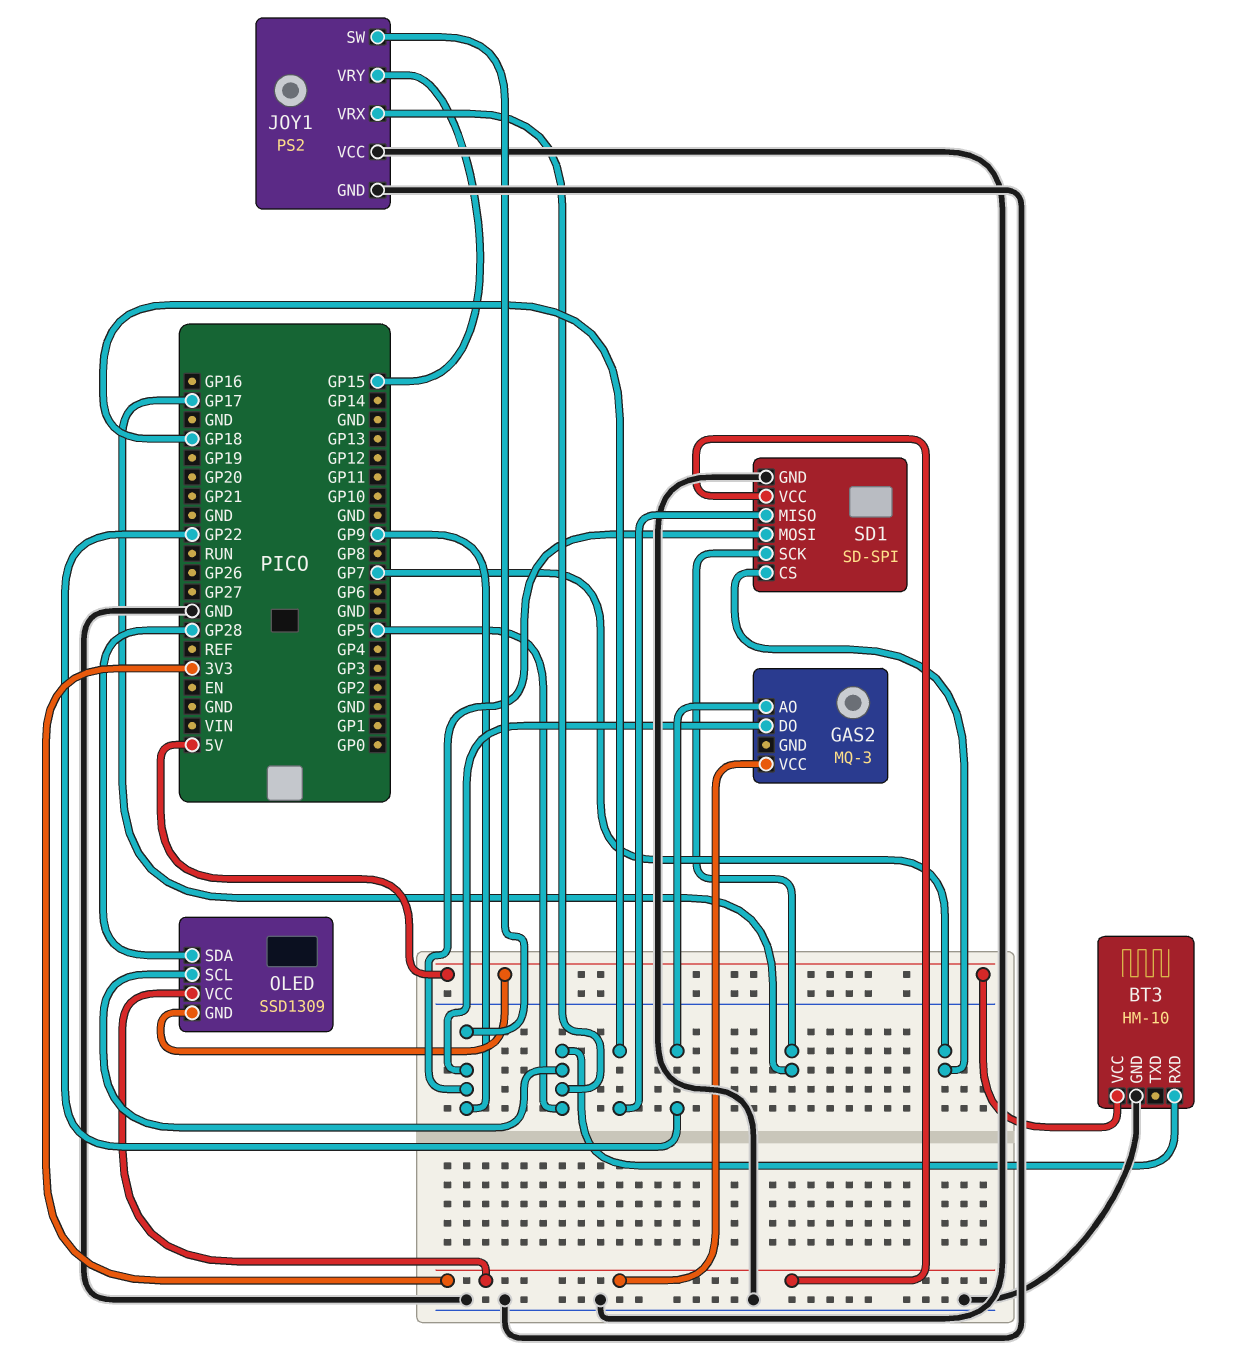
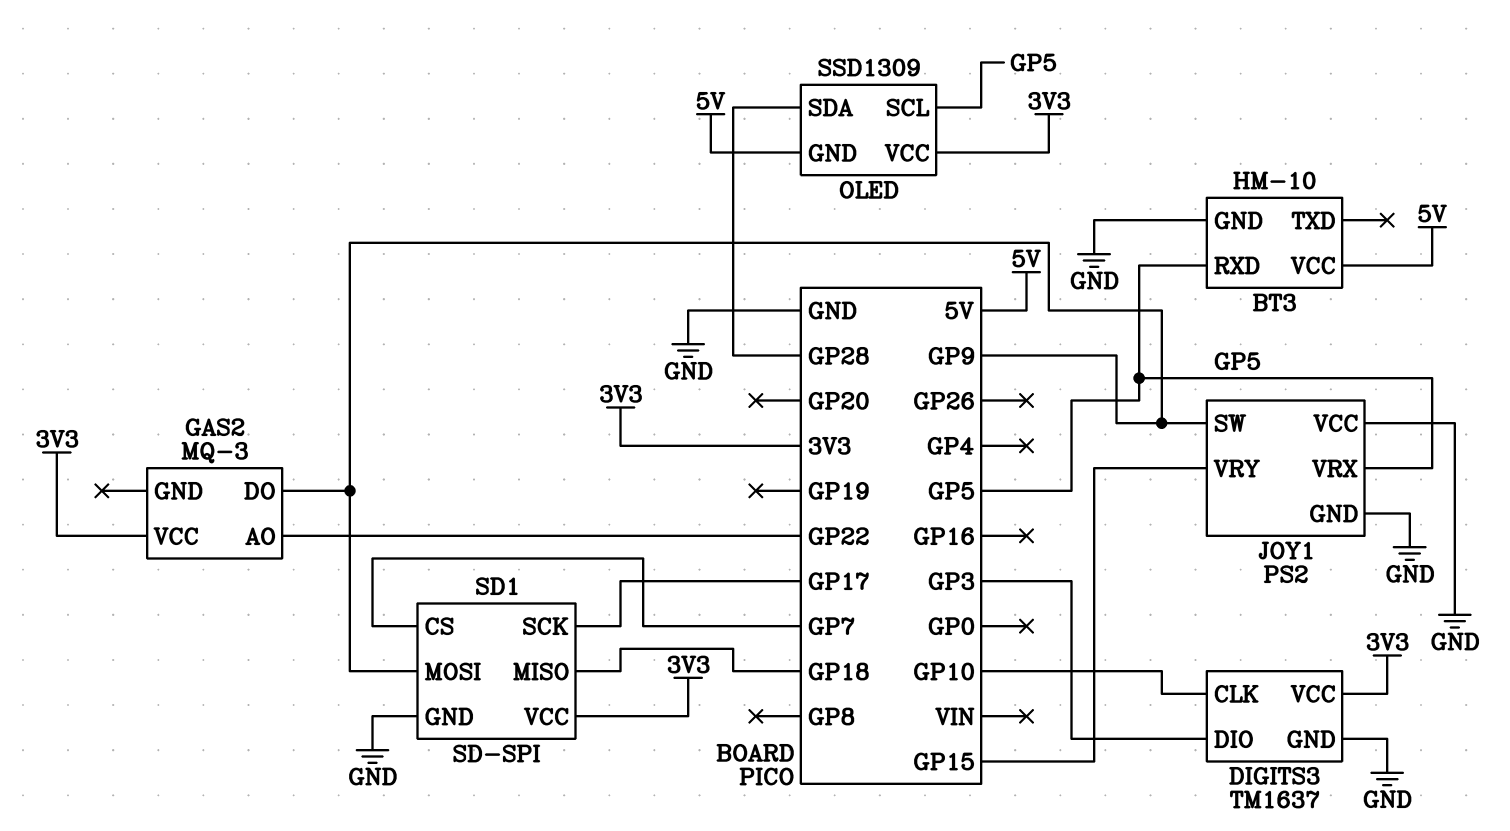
DIGITS3: none -> TM1637
DIGITS3 pin CLK: none -> GP10
DIGITS3 pin DIO: none -> GP3
DIGITS3 pin GND: none -> GND
DIGITS3 pin VCC: none -> 3V3

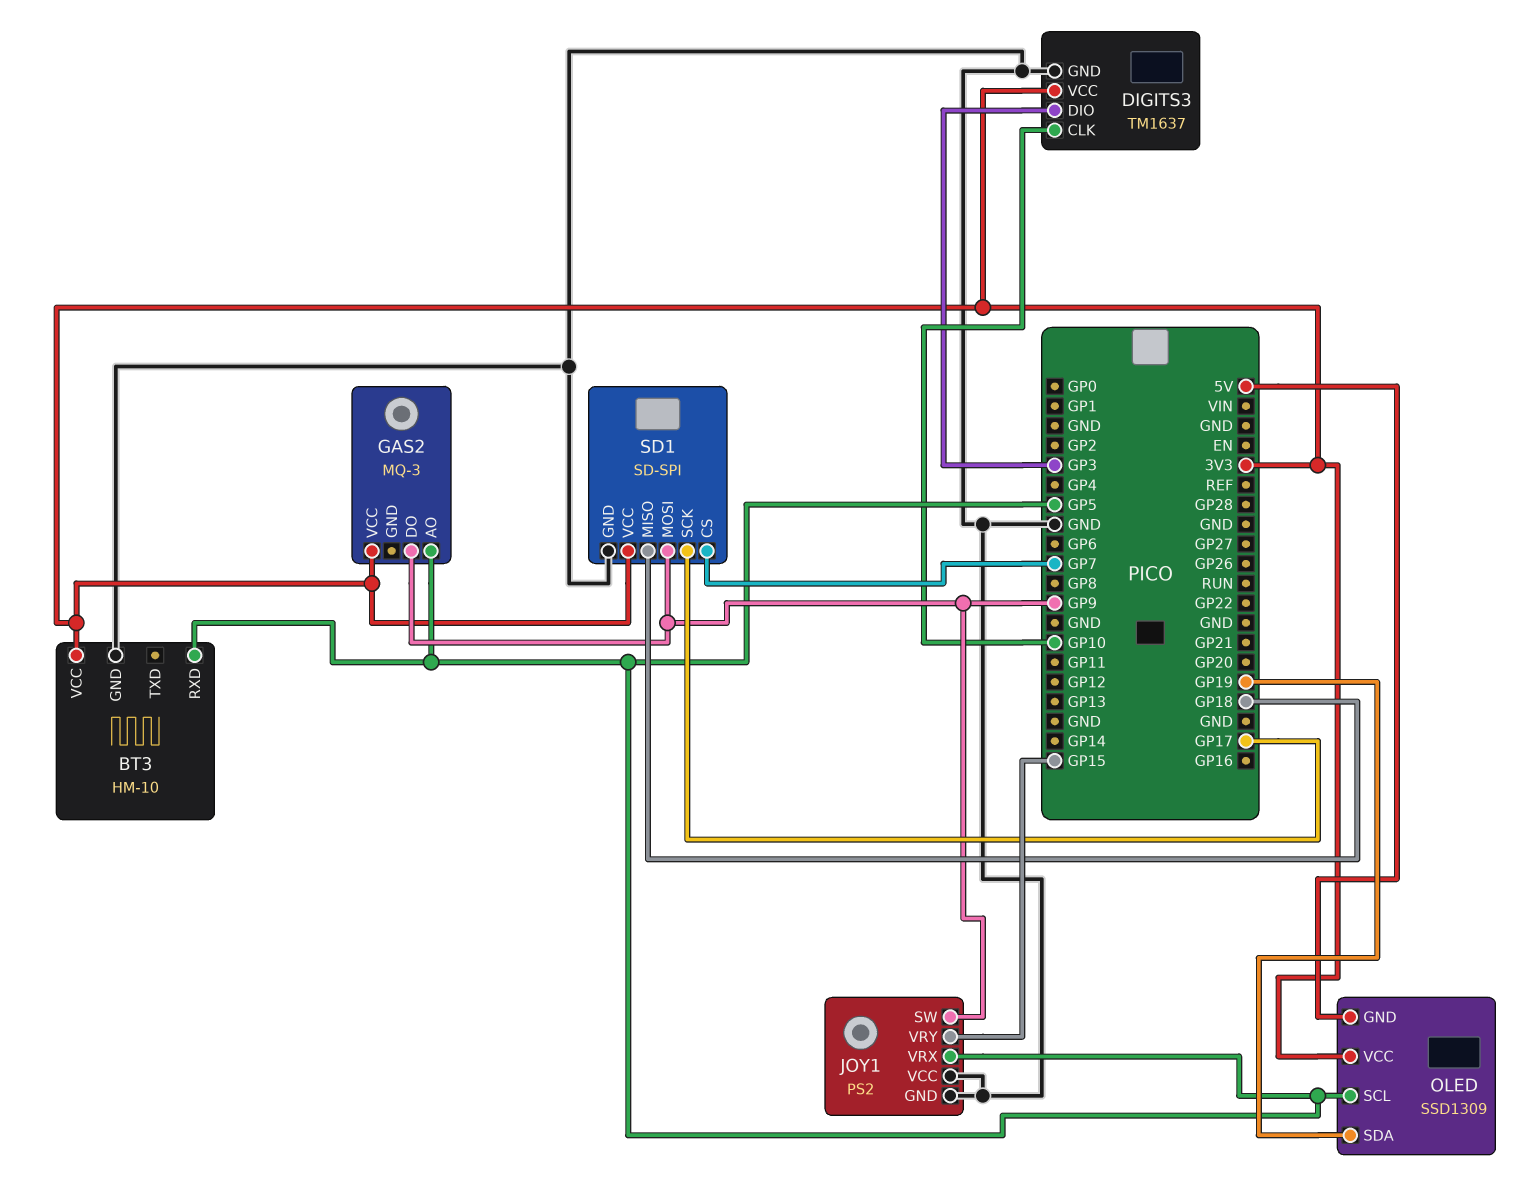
BT3 pin VCC: 5V -> 3V3
GAS2 pin AO: GP22 -> GP5
OLED pin SDA: GP28 -> GP19

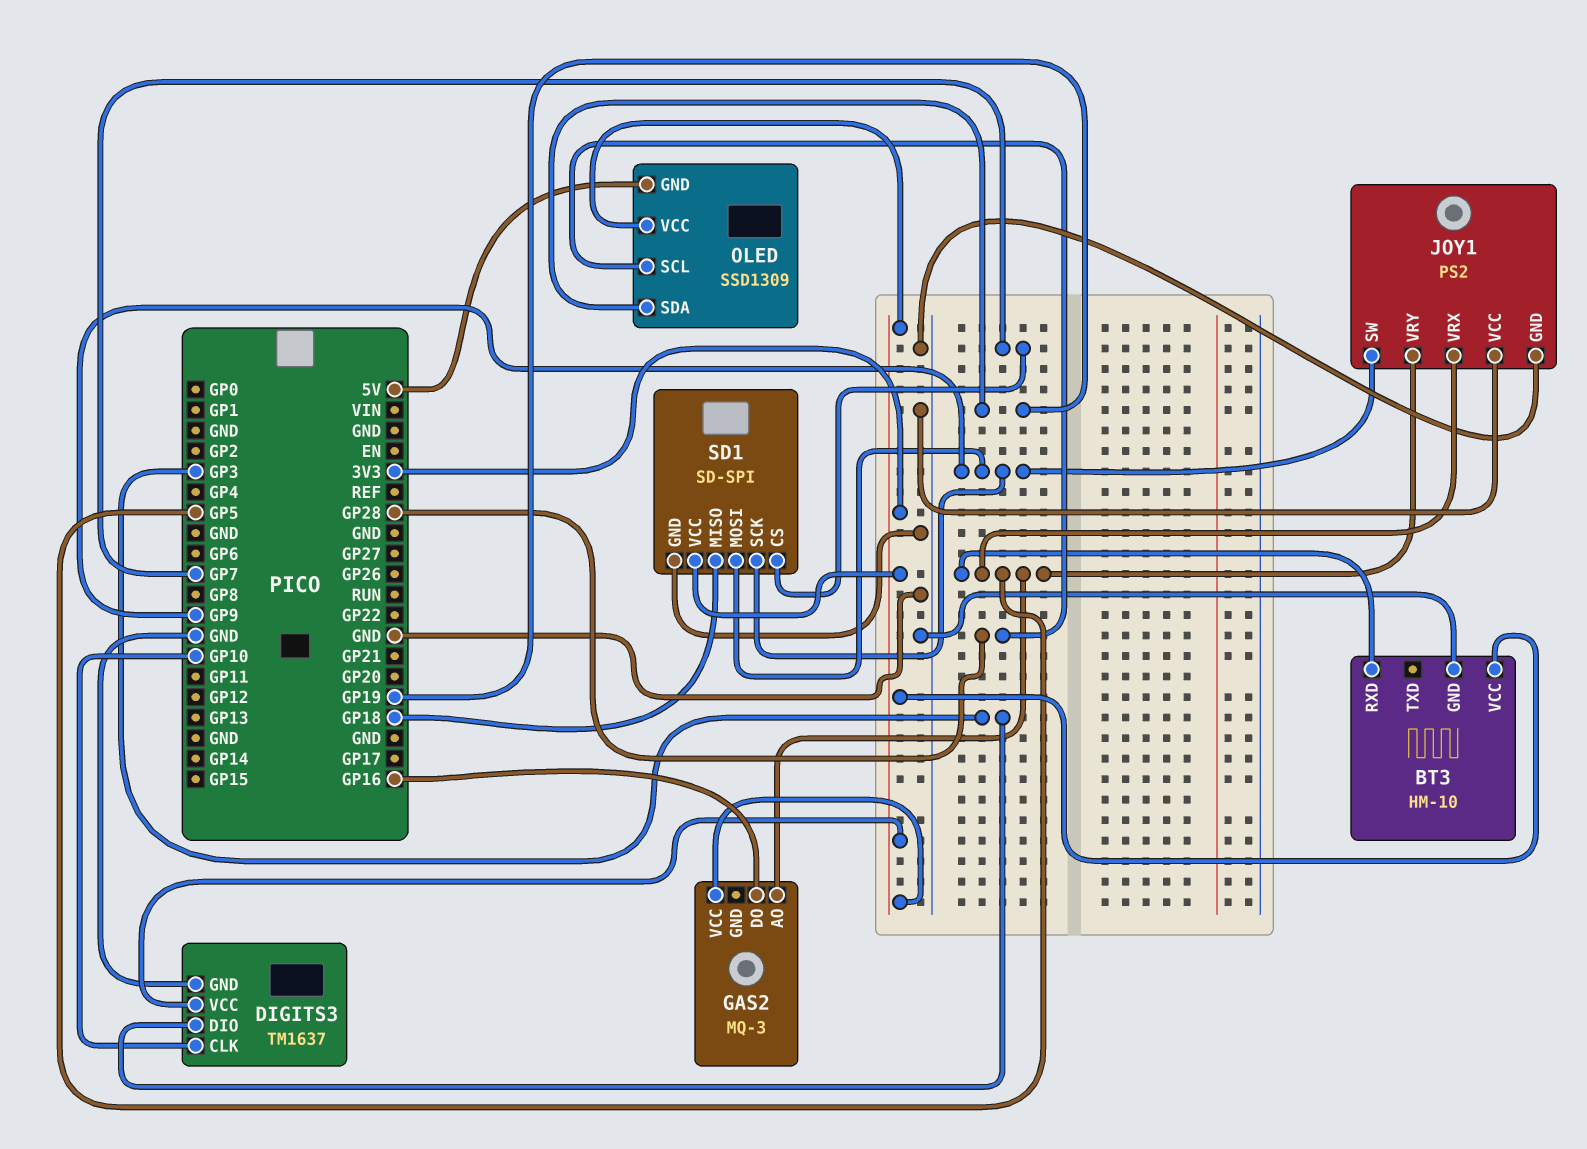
GAS2 pin DO: GP9 -> GP16
JOY1 pin VRY: GP15 -> GP5
OLED pin SCL: GP5 -> GP28
SD1 pin SCK: GP17 -> GP9

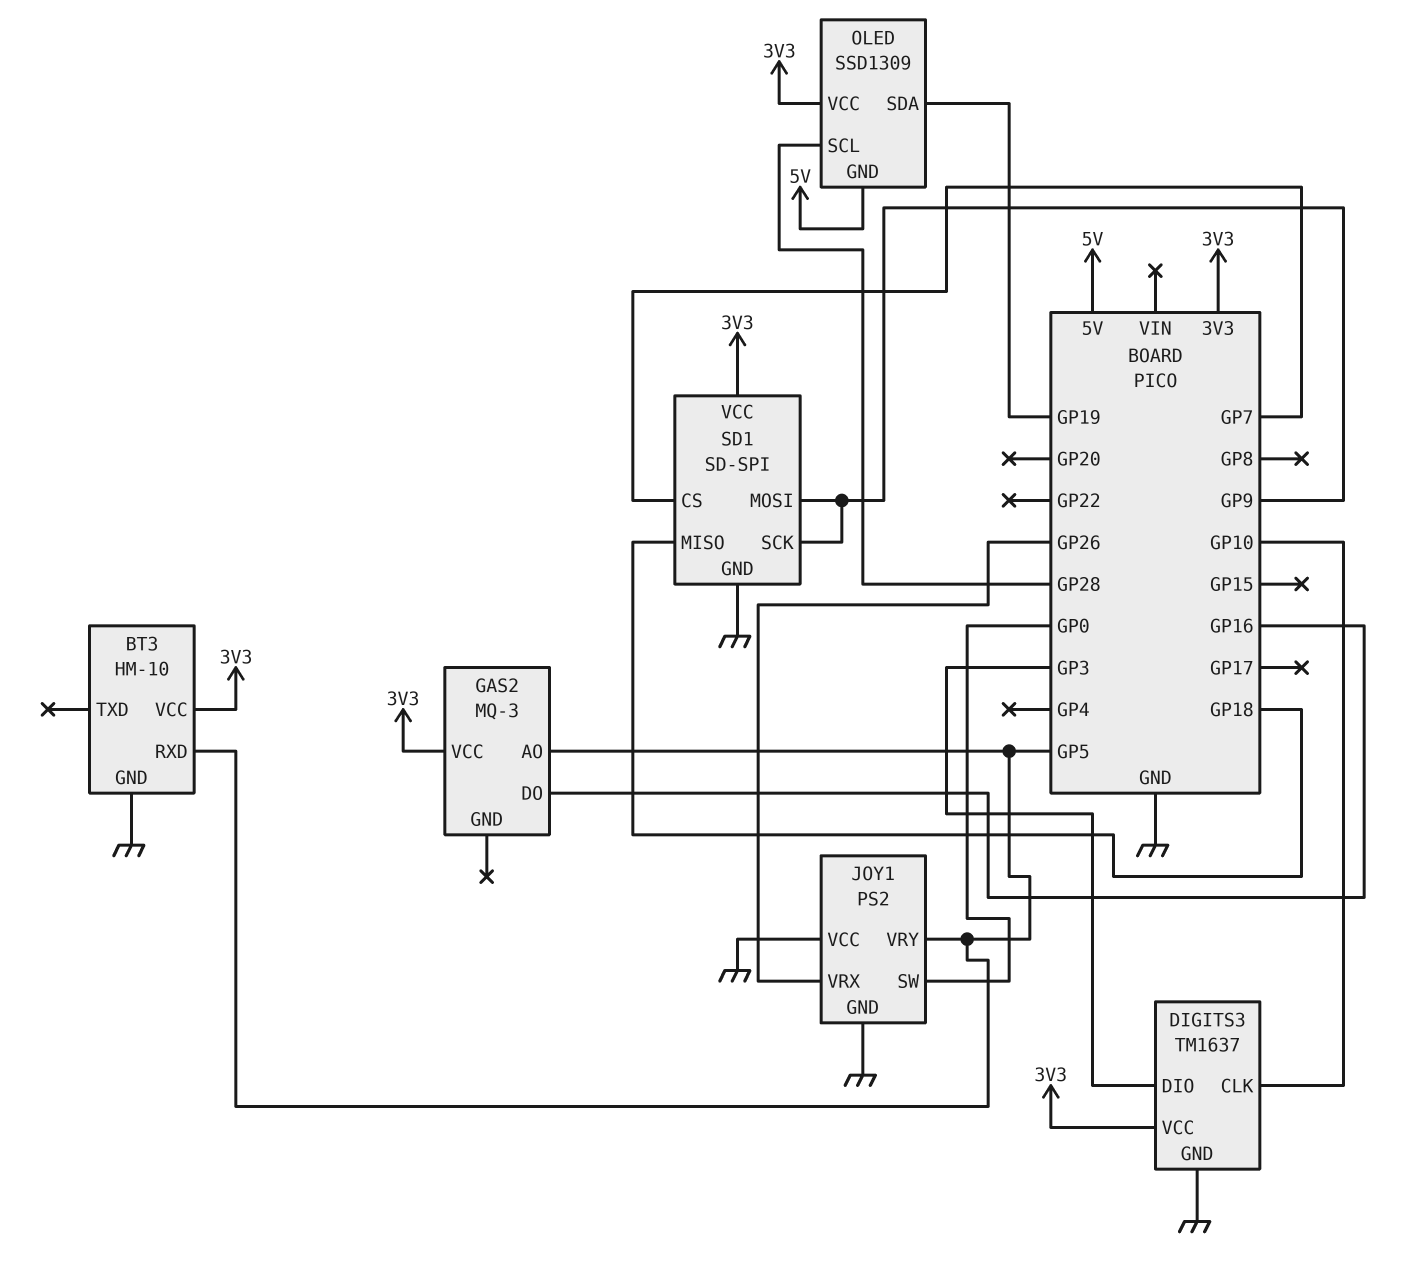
JOY1 pin SW: GP9 -> GP0
JOY1 pin VRX: GP5 -> GP26

